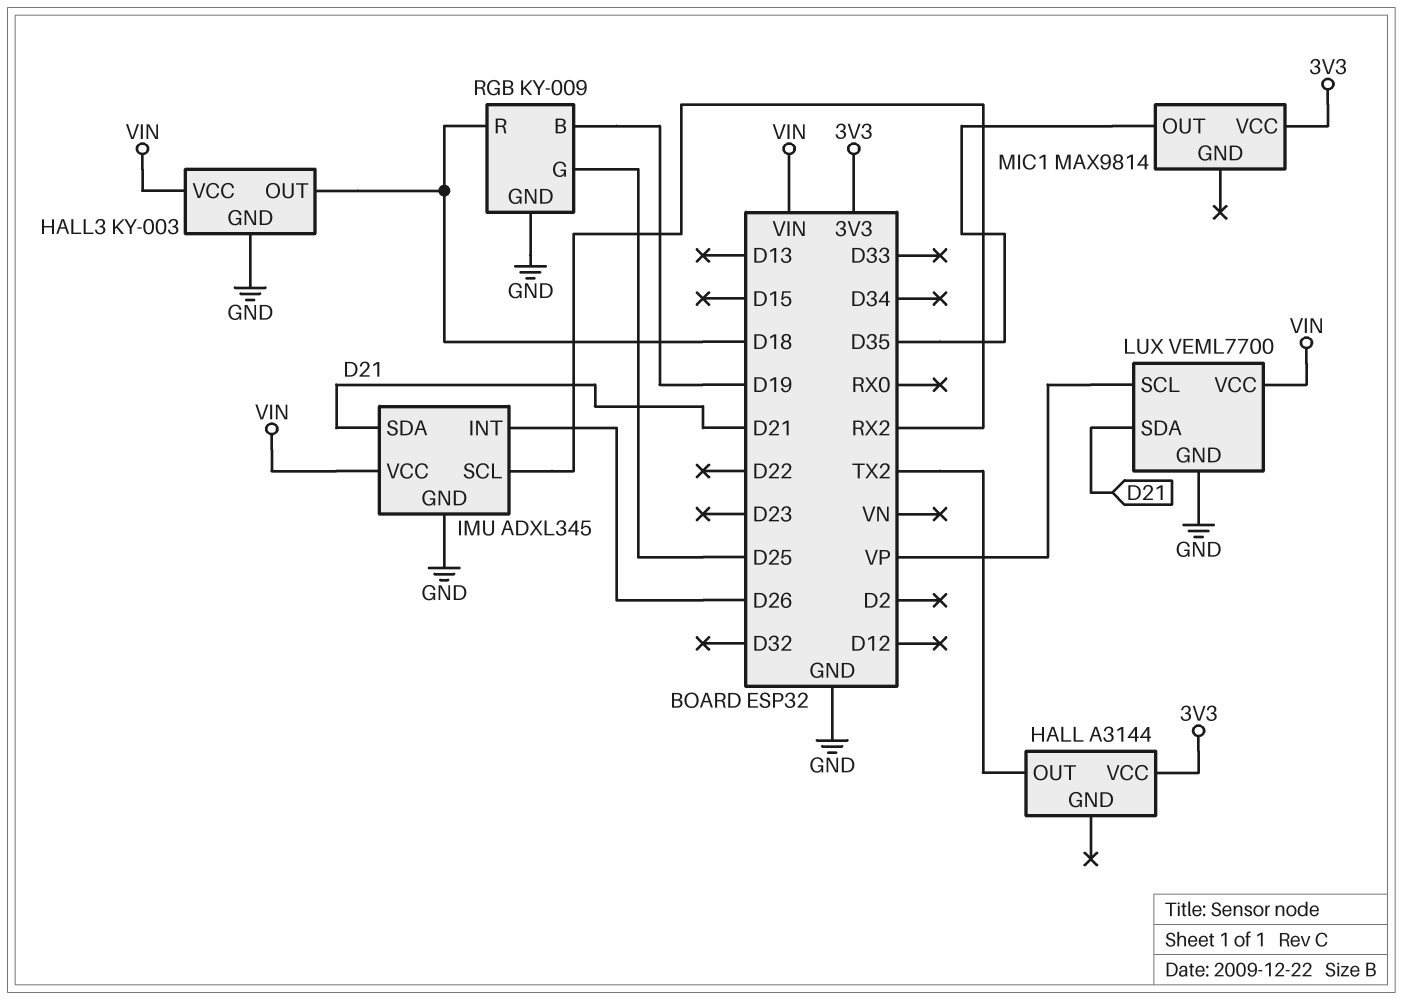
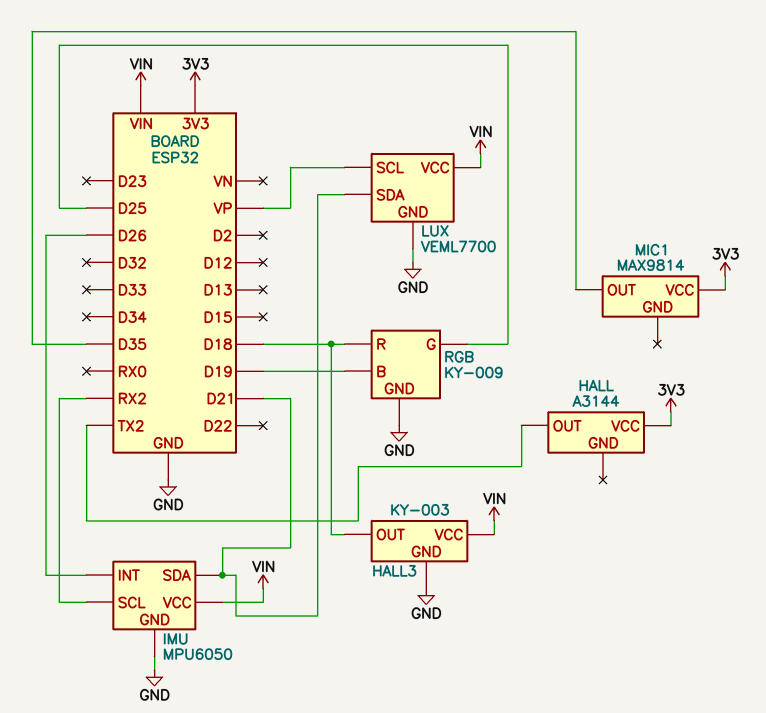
IMU: ADXL345 -> MPU6050

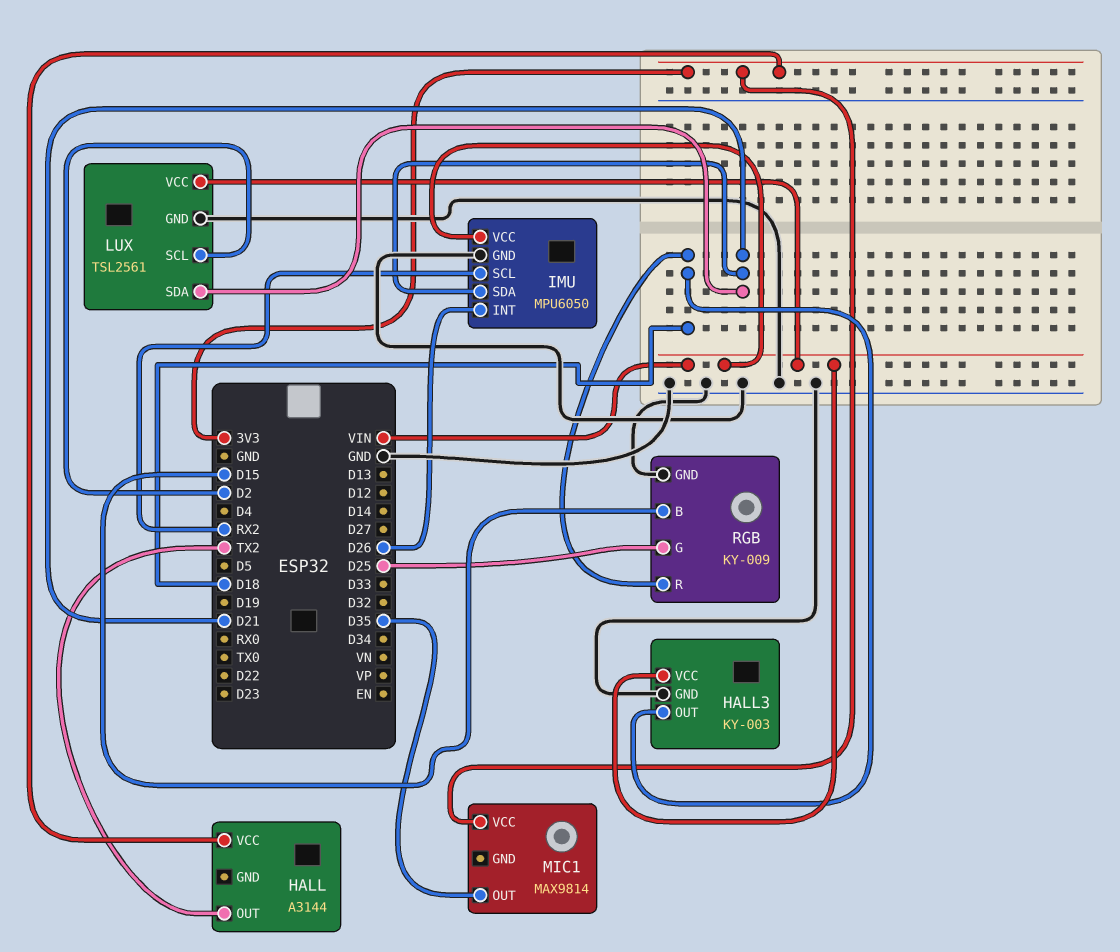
LUX: VEML7700 -> TSL2561
LUX pin SCL: VP -> D2
RGB pin B: D19 -> D15

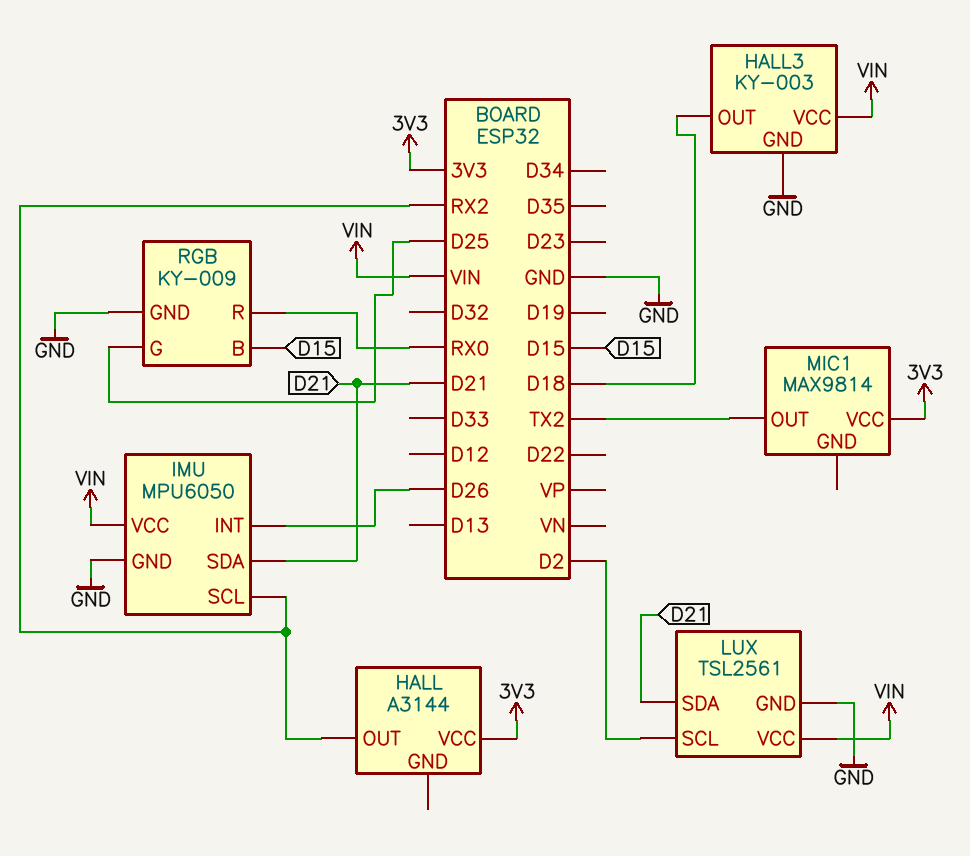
HALL pin OUT: TX2 -> RX2
MIC1 pin OUT: D35 -> TX2
RGB pin R: D18 -> RX0

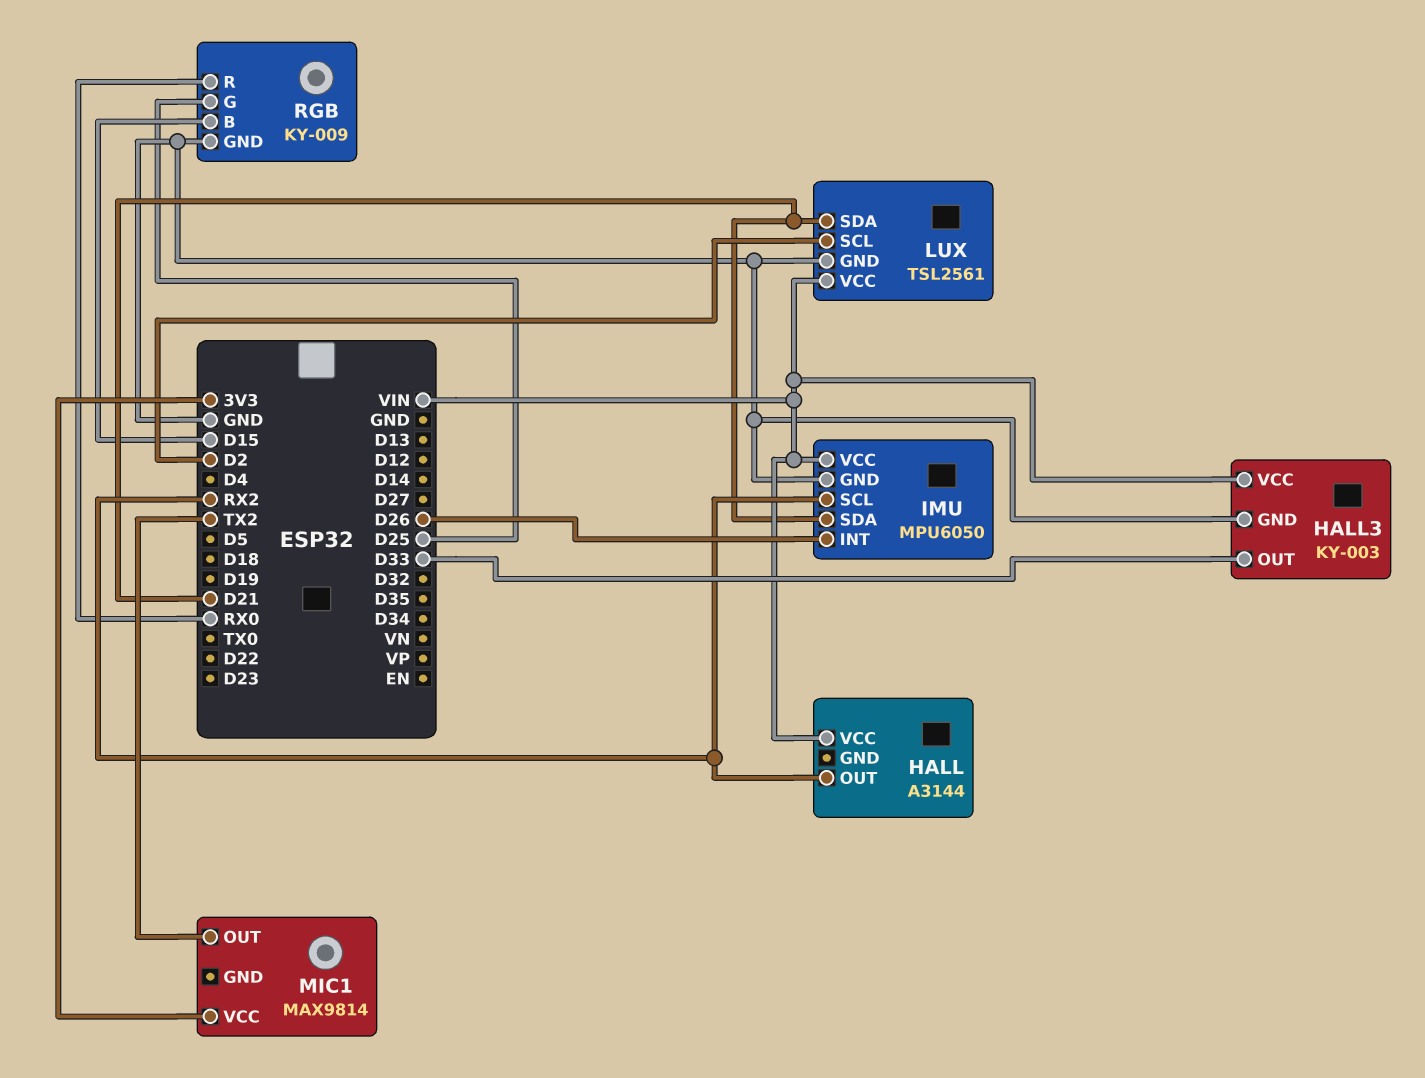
HALL pin VCC: 3V3 -> VIN
HALL3 pin OUT: D18 -> D33

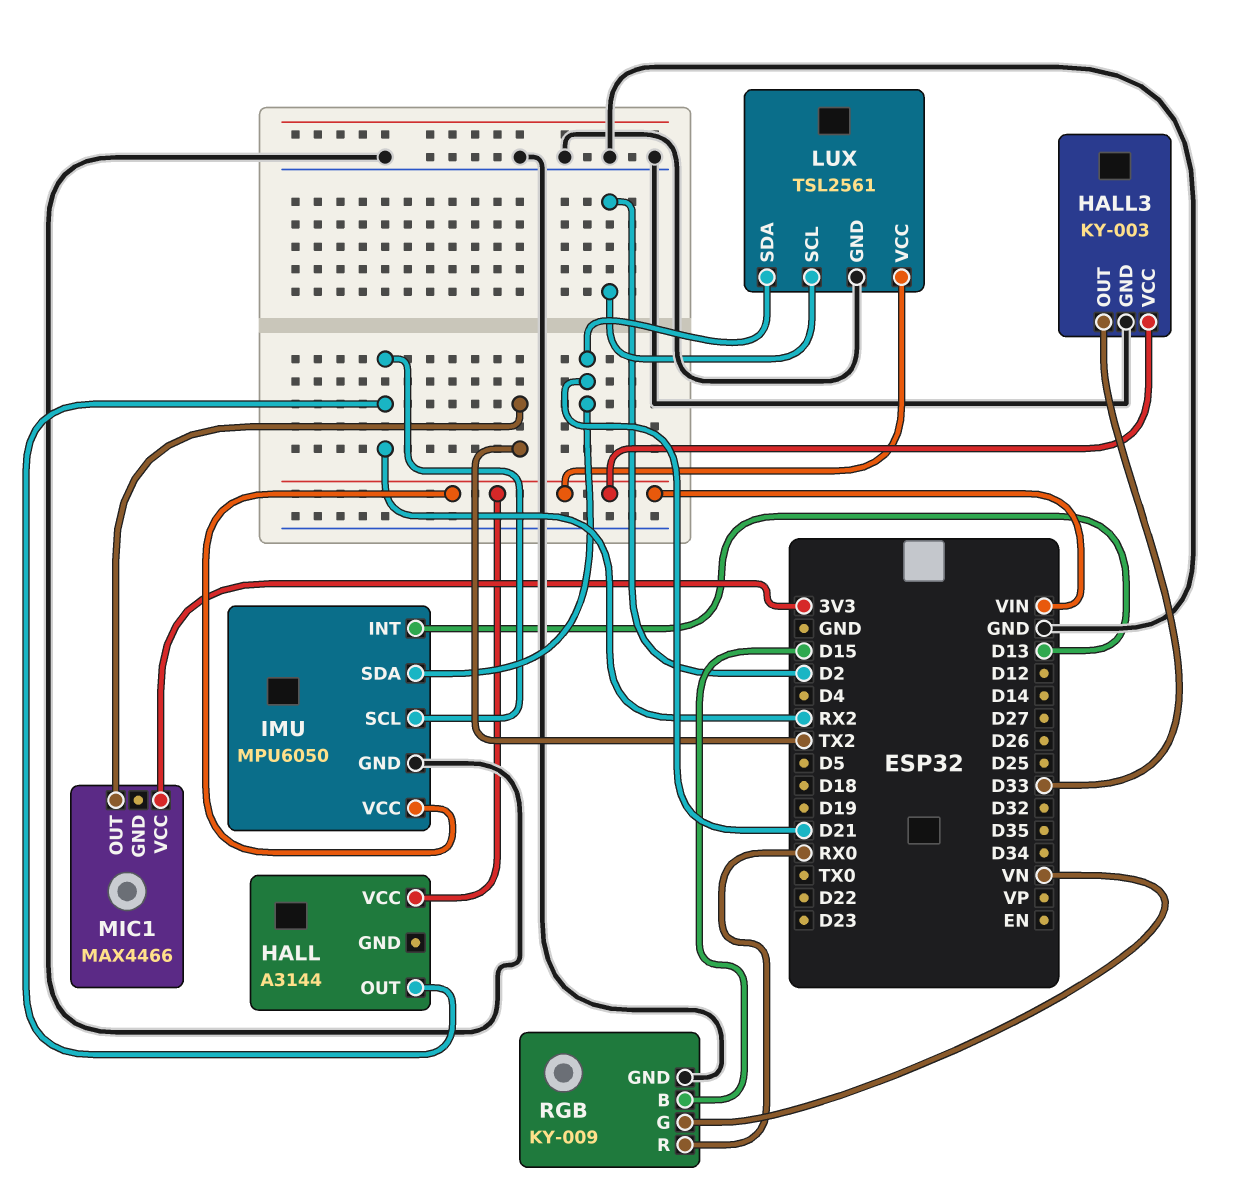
IMU pin INT: D26 -> D13
MIC1: MAX9814 -> MAX4466
RGB pin G: D25 -> VN

